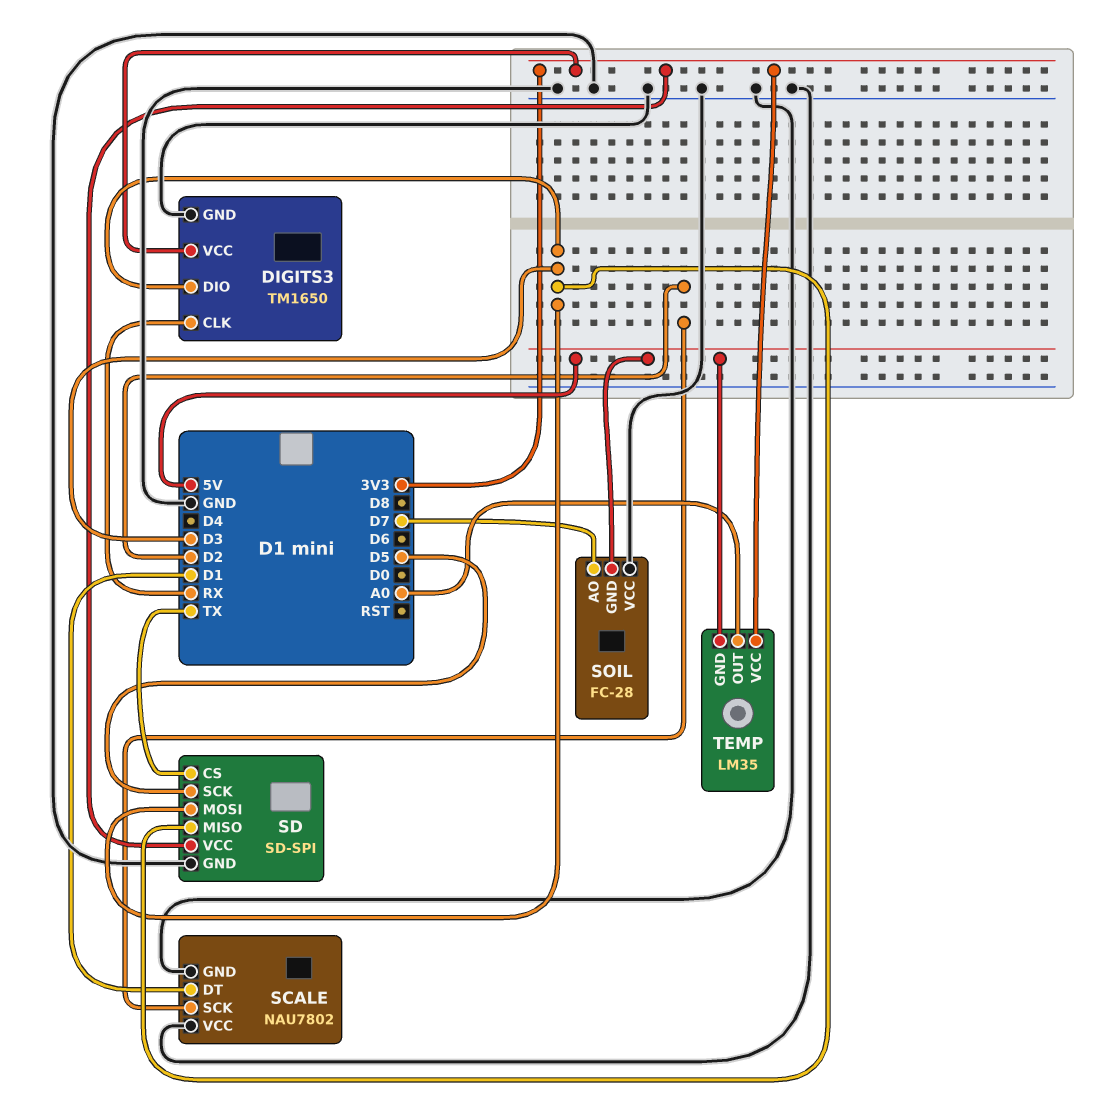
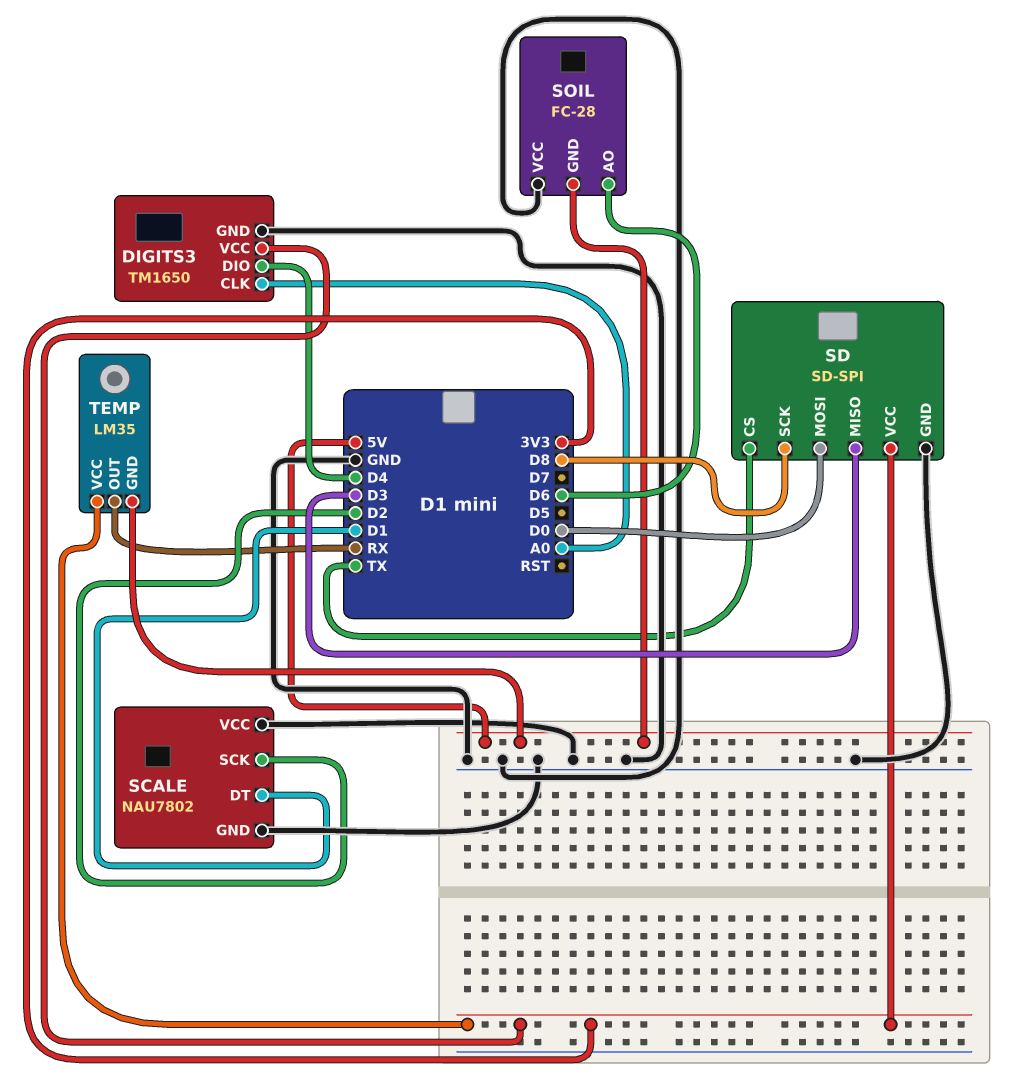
DIGITS3 pin CLK: RX -> A0
DIGITS3 pin DIO: D3 -> D4
SD pin MOSI: D3 -> D0
SD pin SCK: D5 -> D8
SOIL pin AO: D7 -> D6
TEMP pin OUT: A0 -> RX

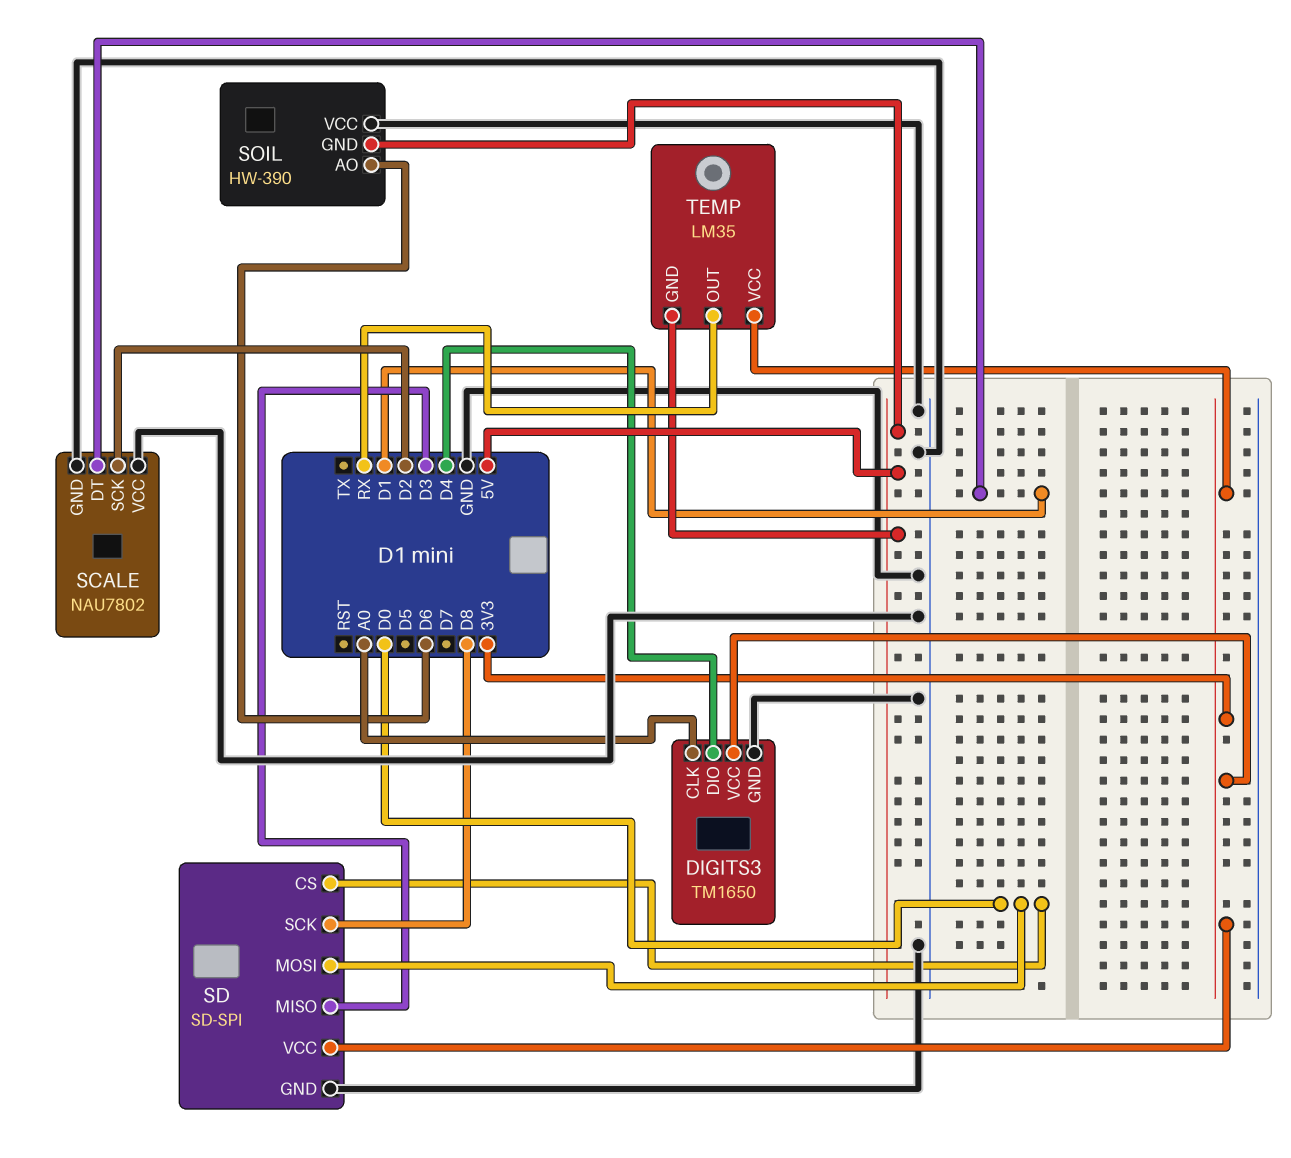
SD pin CS: TX -> D0
SOIL: FC-28 -> HW-390

